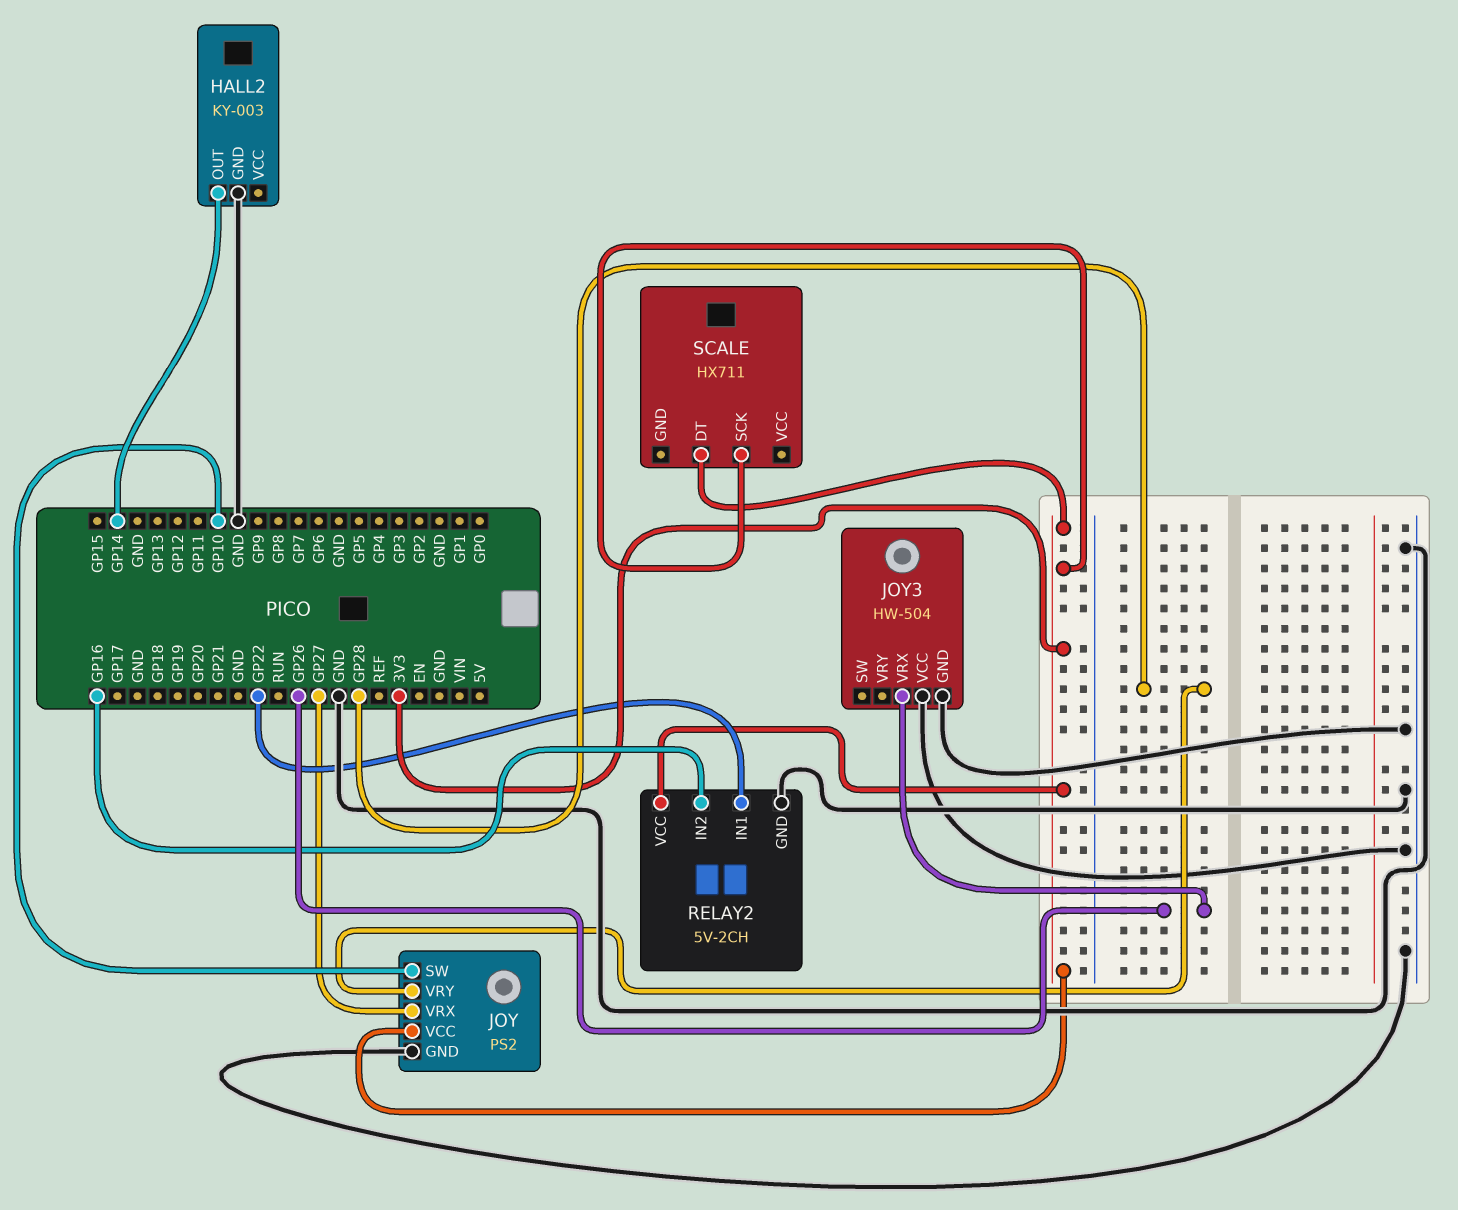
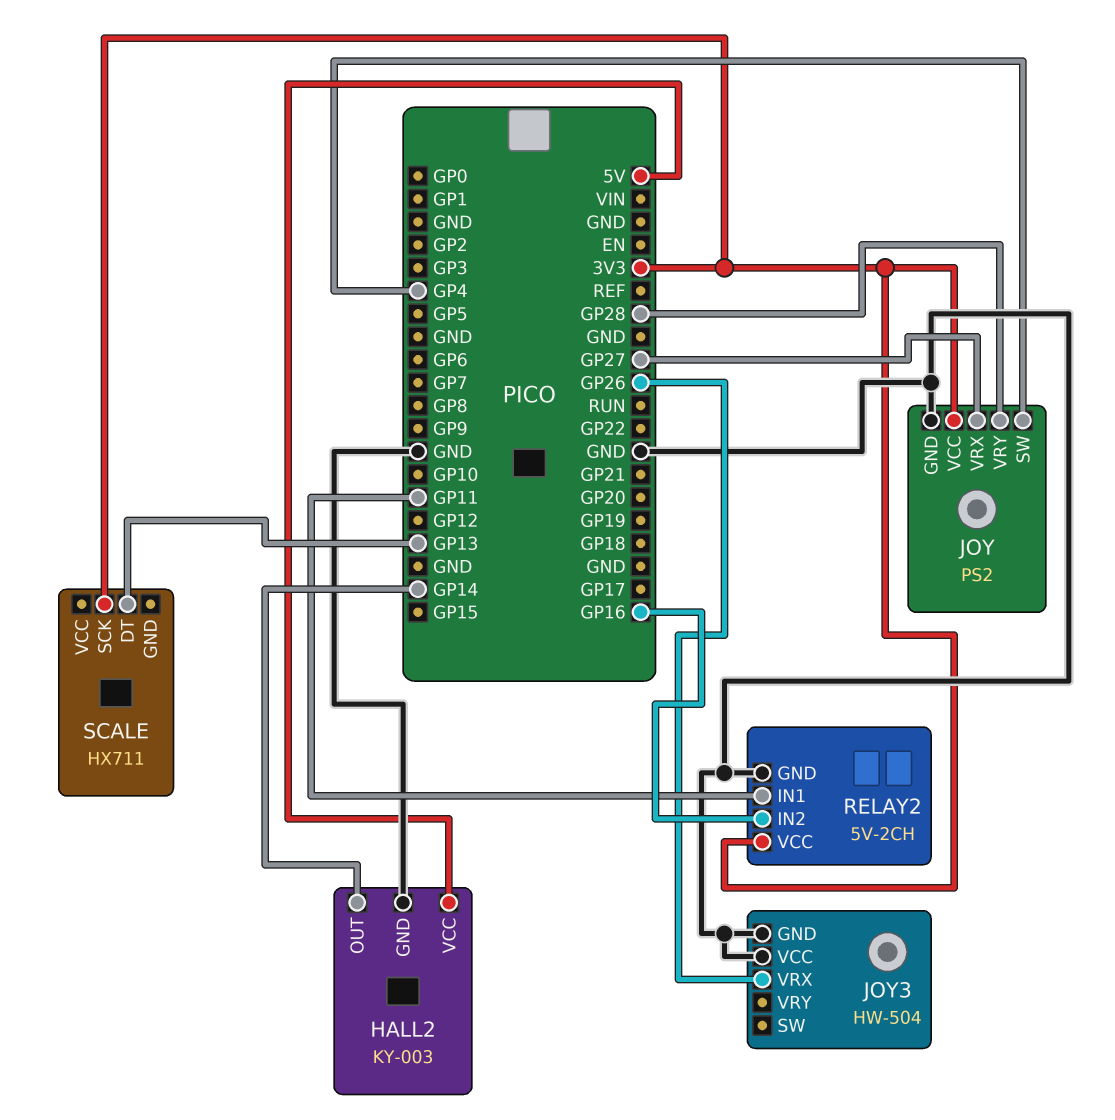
HALL2 pin VCC: none -> 5V
JOY pin SW: GP10 -> GP4
RELAY2 pin IN1: GP22 -> GP11
SCALE pin DT: 3V3 -> GP13

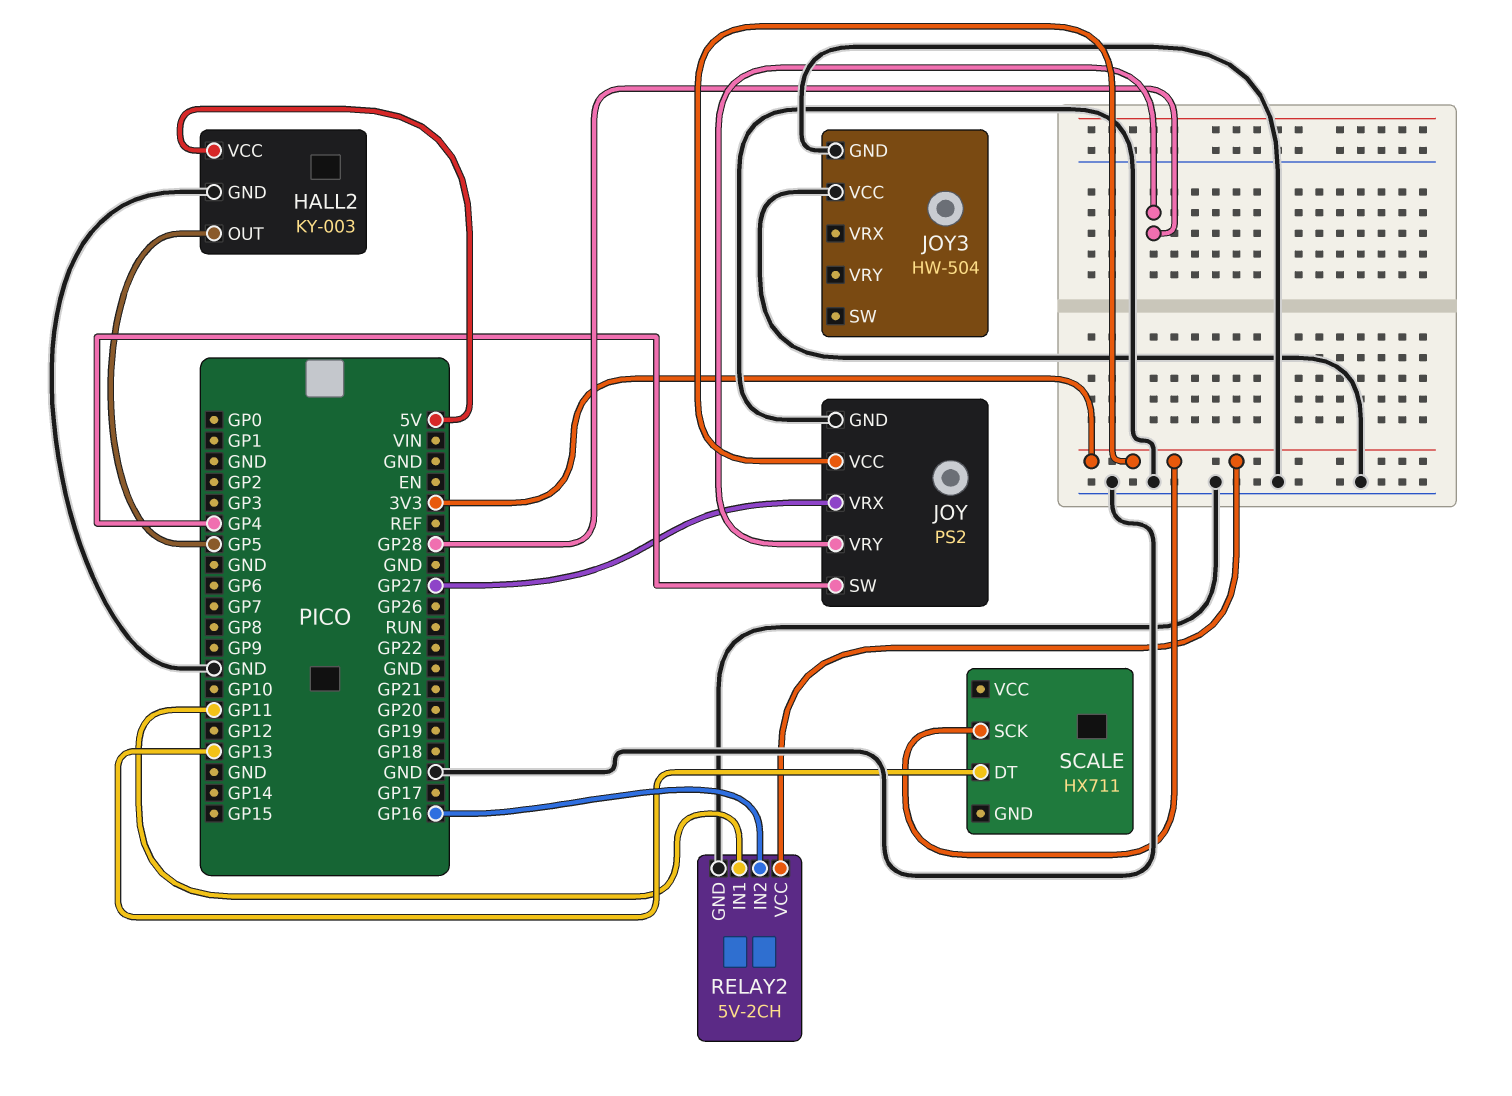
HALL2 pin OUT: GP14 -> GP5
JOY3 pin VRX: GP26 -> none

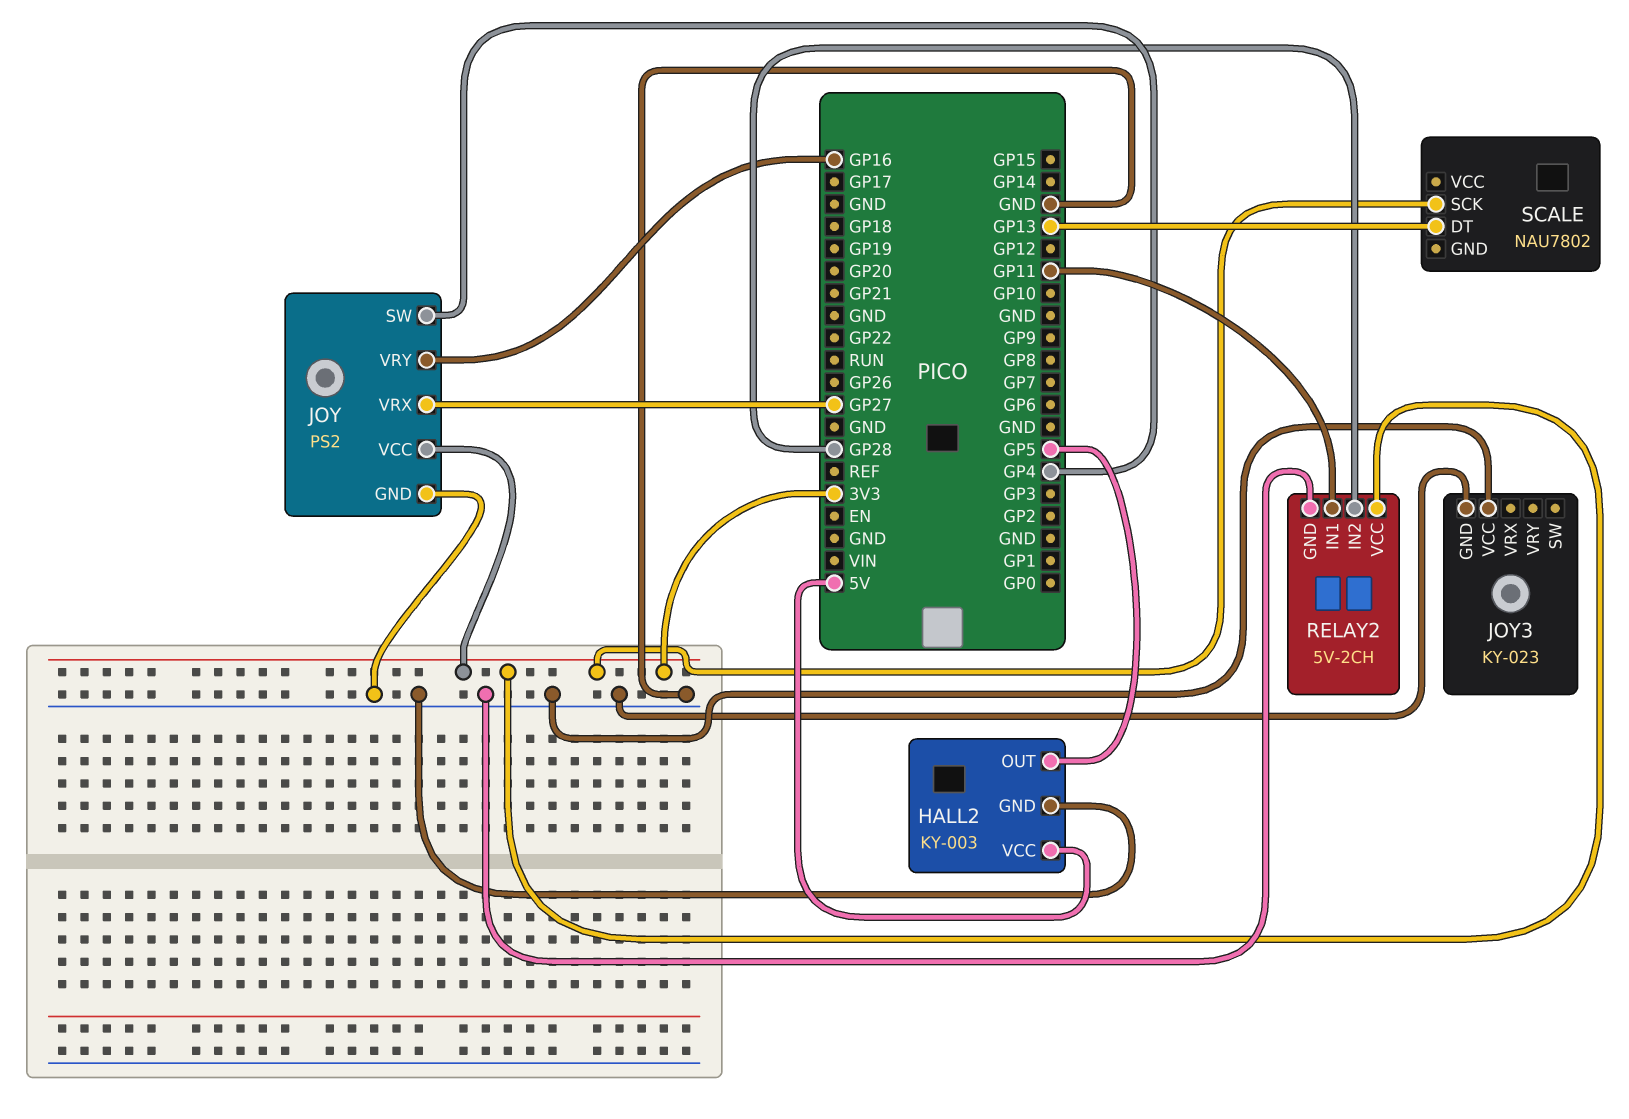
JOY pin VRY: GP28 -> GP16
JOY3: HW-504 -> KY-023
RELAY2 pin IN2: GP16 -> GP28
SCALE: HX711 -> NAU7802

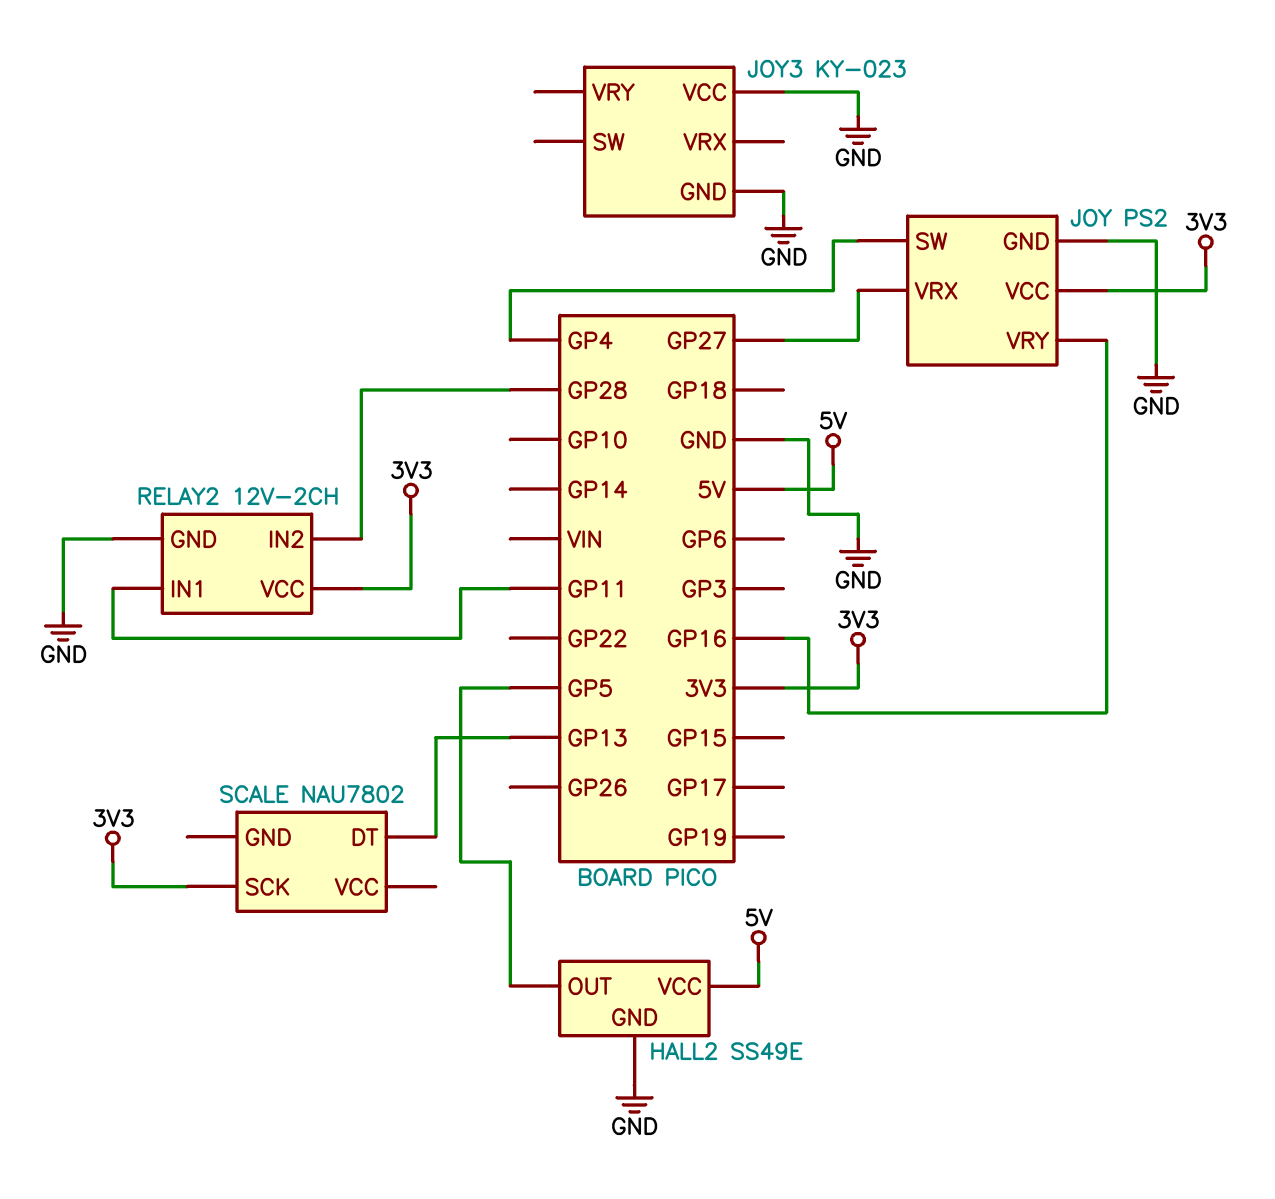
HALL2: KY-003 -> SS49E
RELAY2: 5V-2CH -> 12V-2CH

